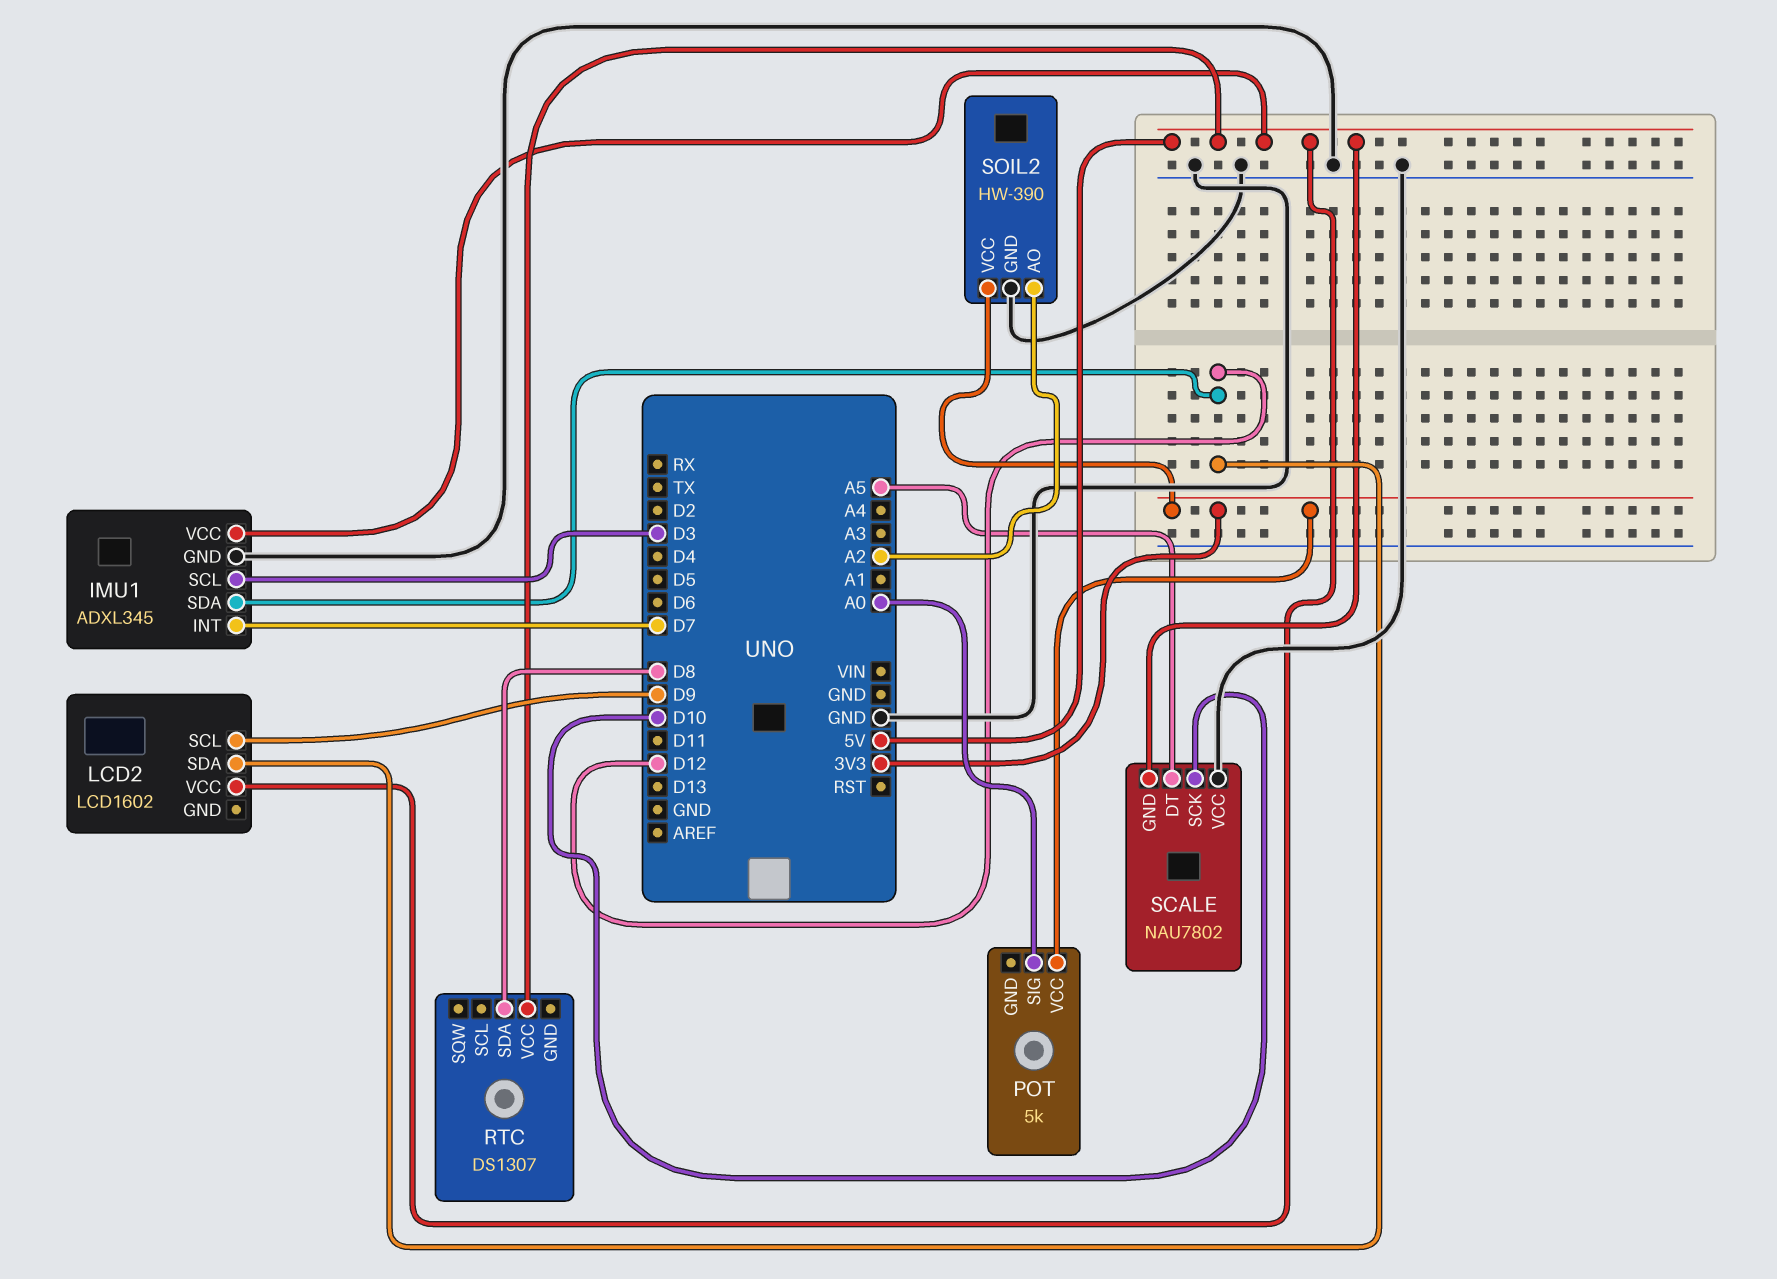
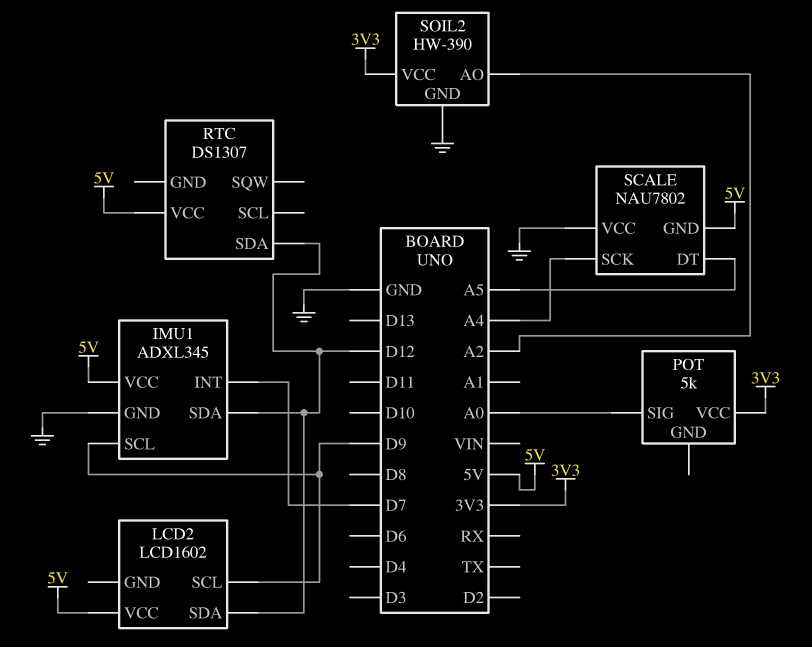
IMU1 pin SCL: D3 -> D9
RTC pin SDA: D8 -> D12
SCALE pin SCK: D10 -> A4

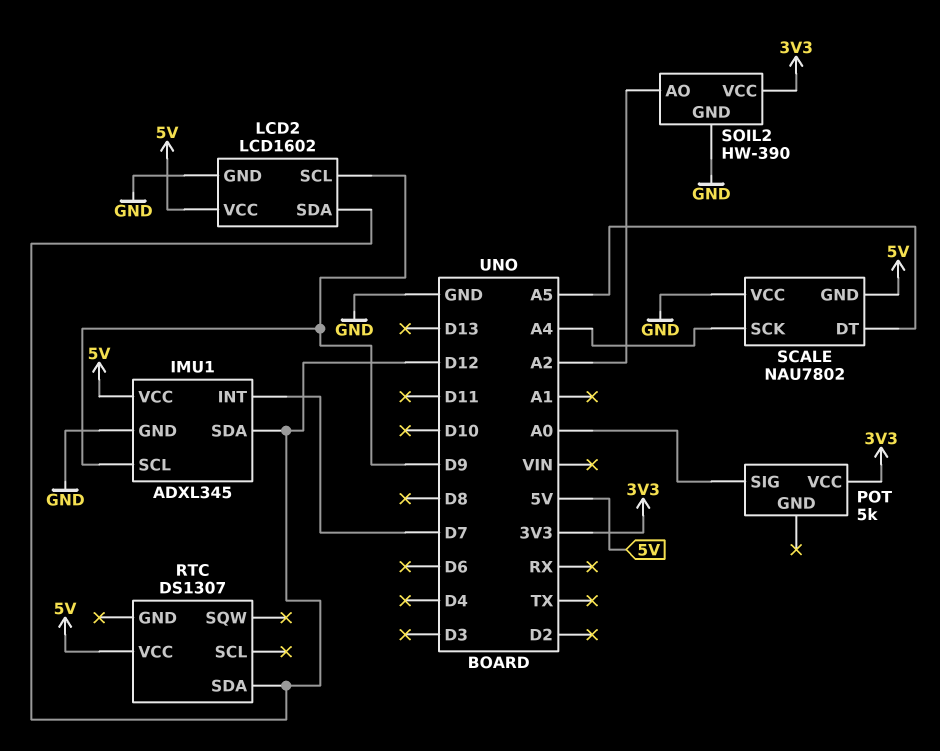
LCD2 pin GND: none -> GND

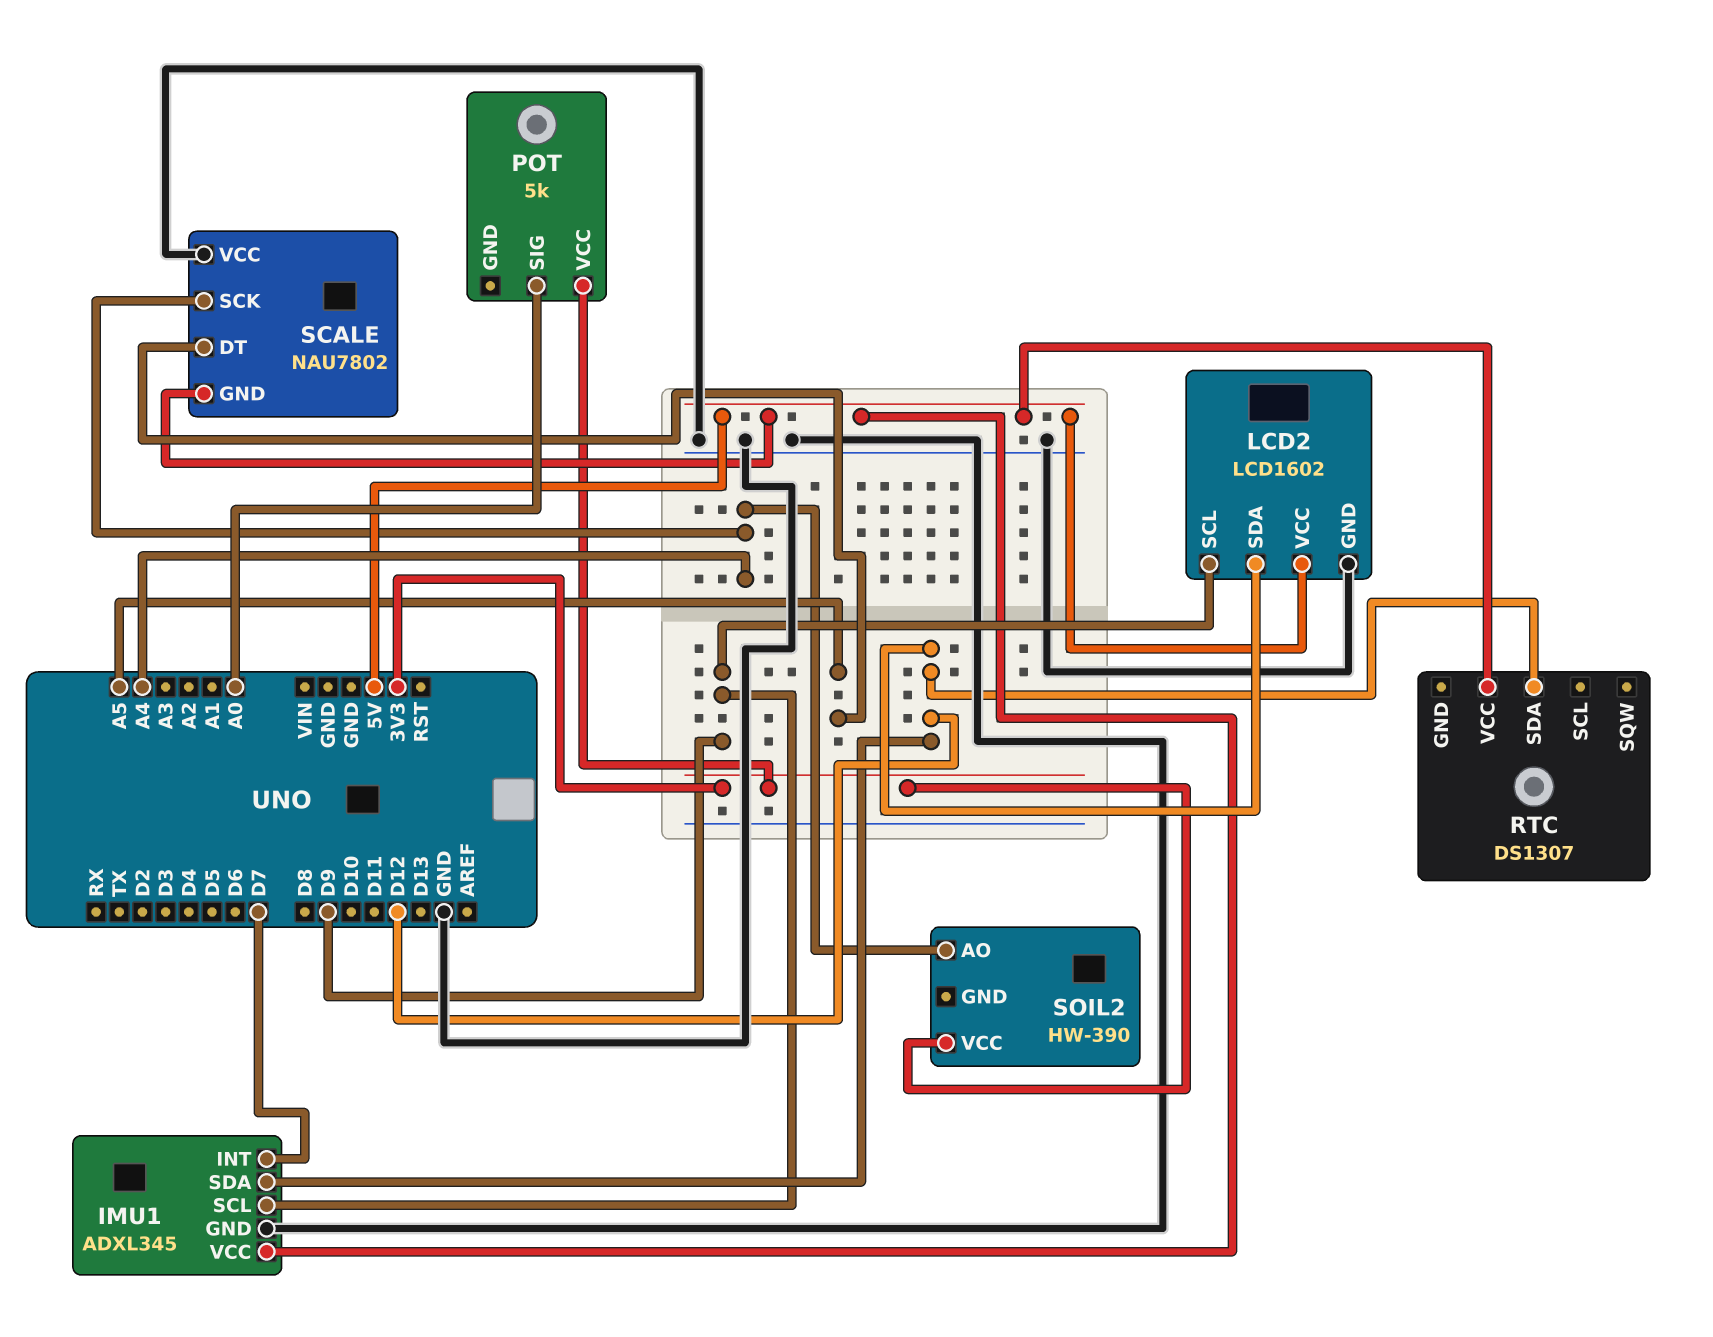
SOIL2 pin AO: A2 -> A4
SOIL2 pin GND: GND -> none

